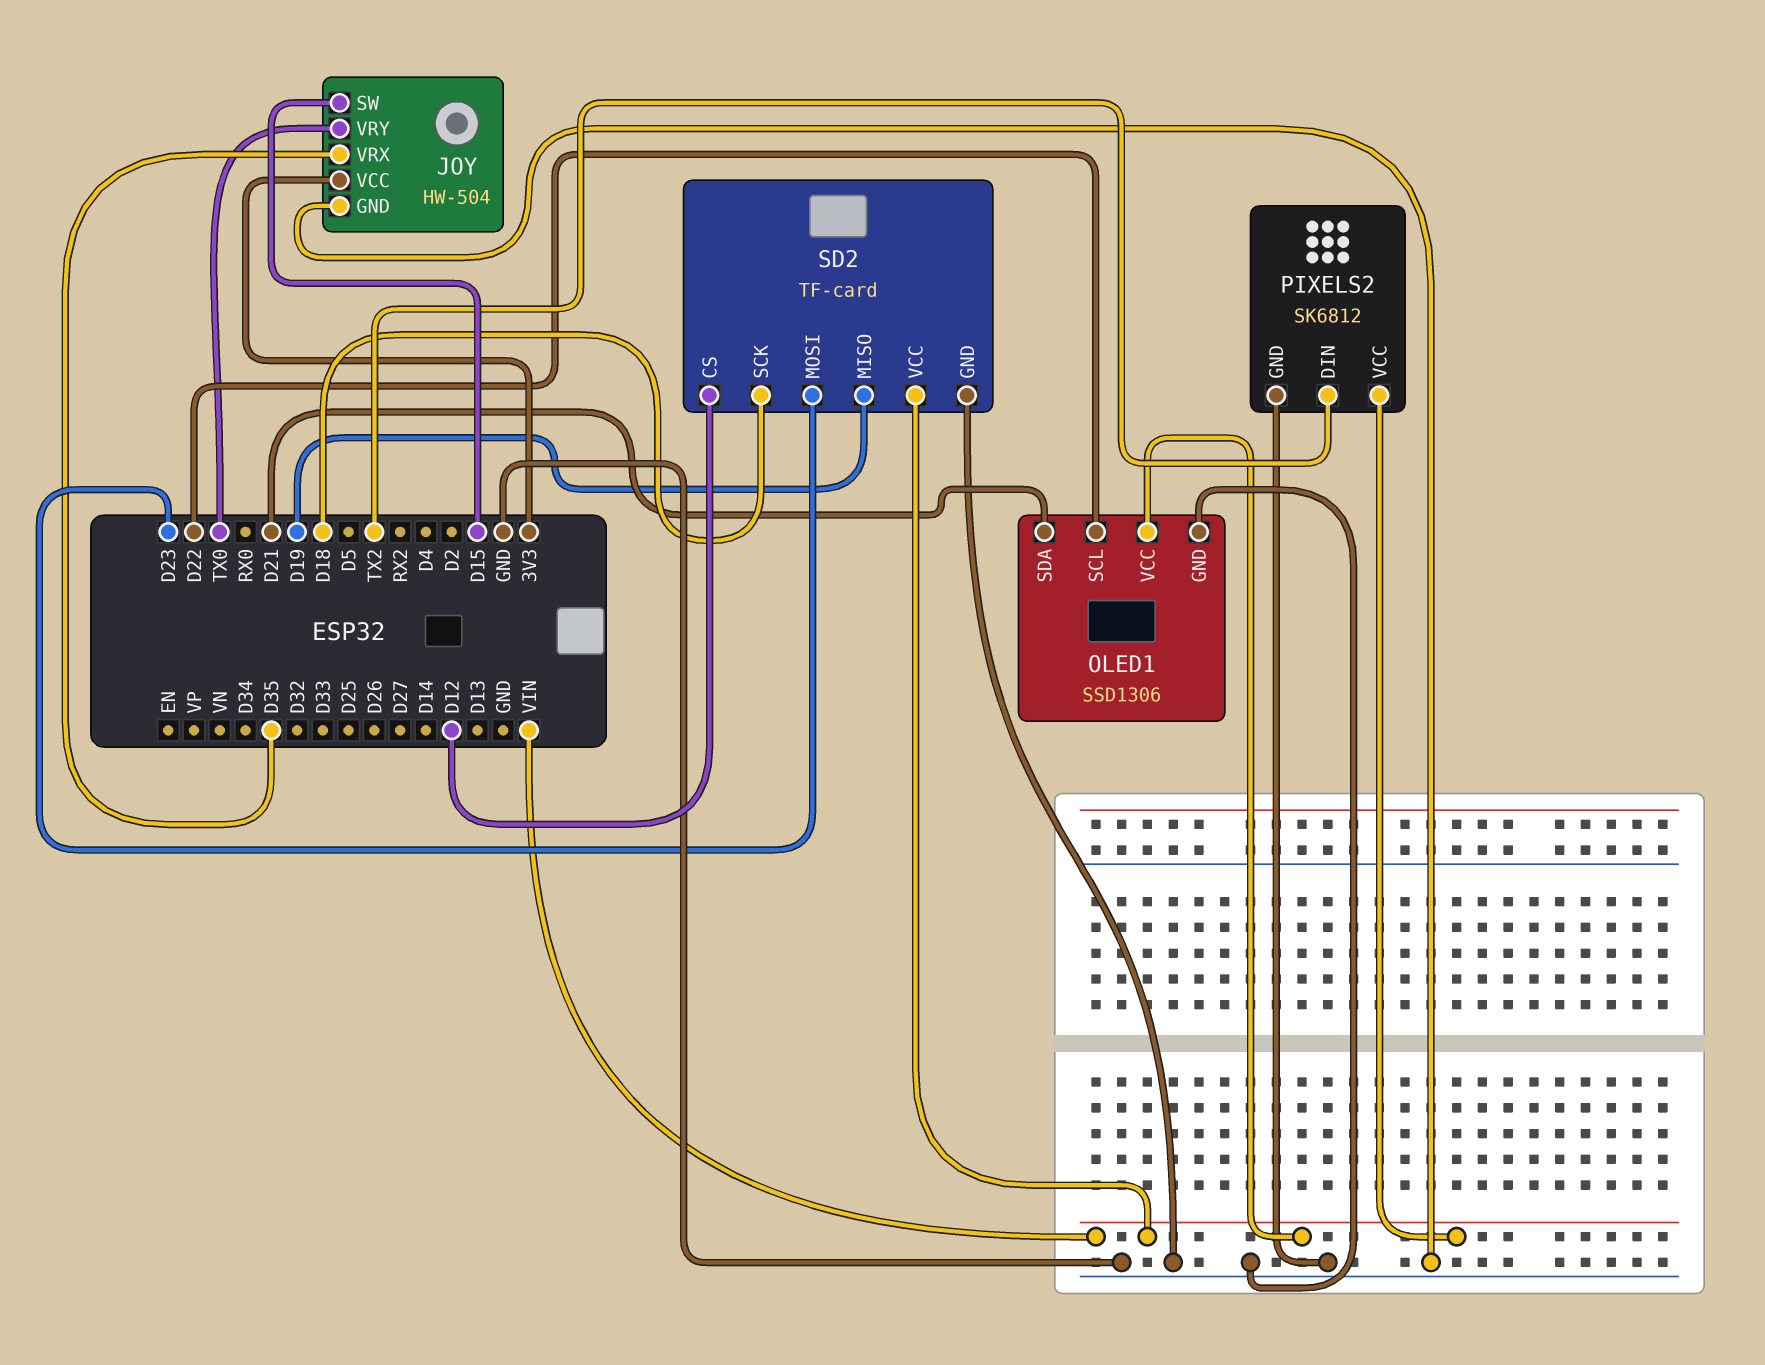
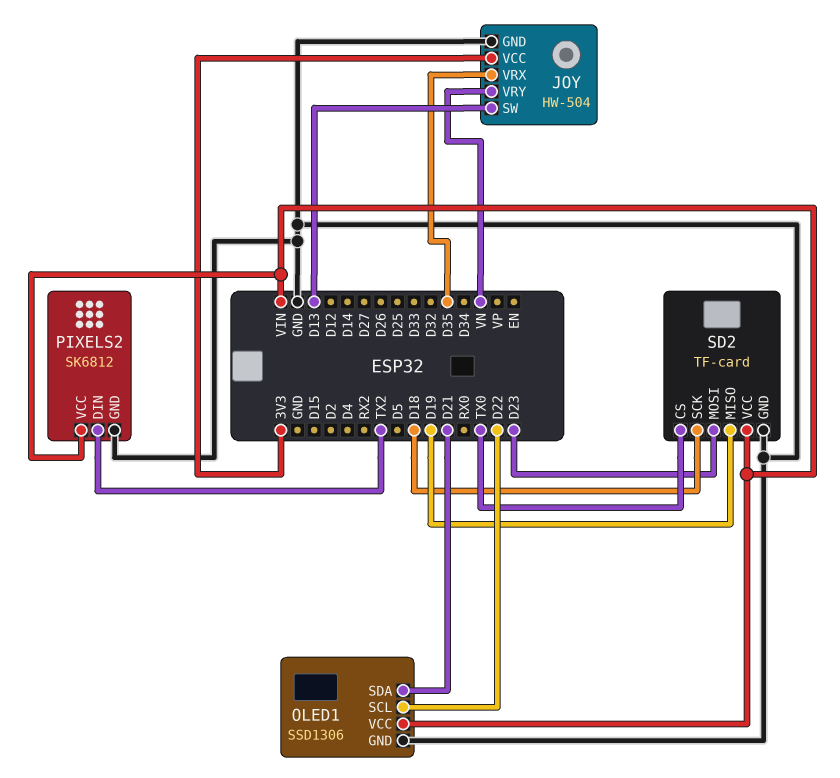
JOY pin SW: D15 -> D13
JOY pin VRY: TX0 -> VN
SD2 pin CS: D12 -> TX0

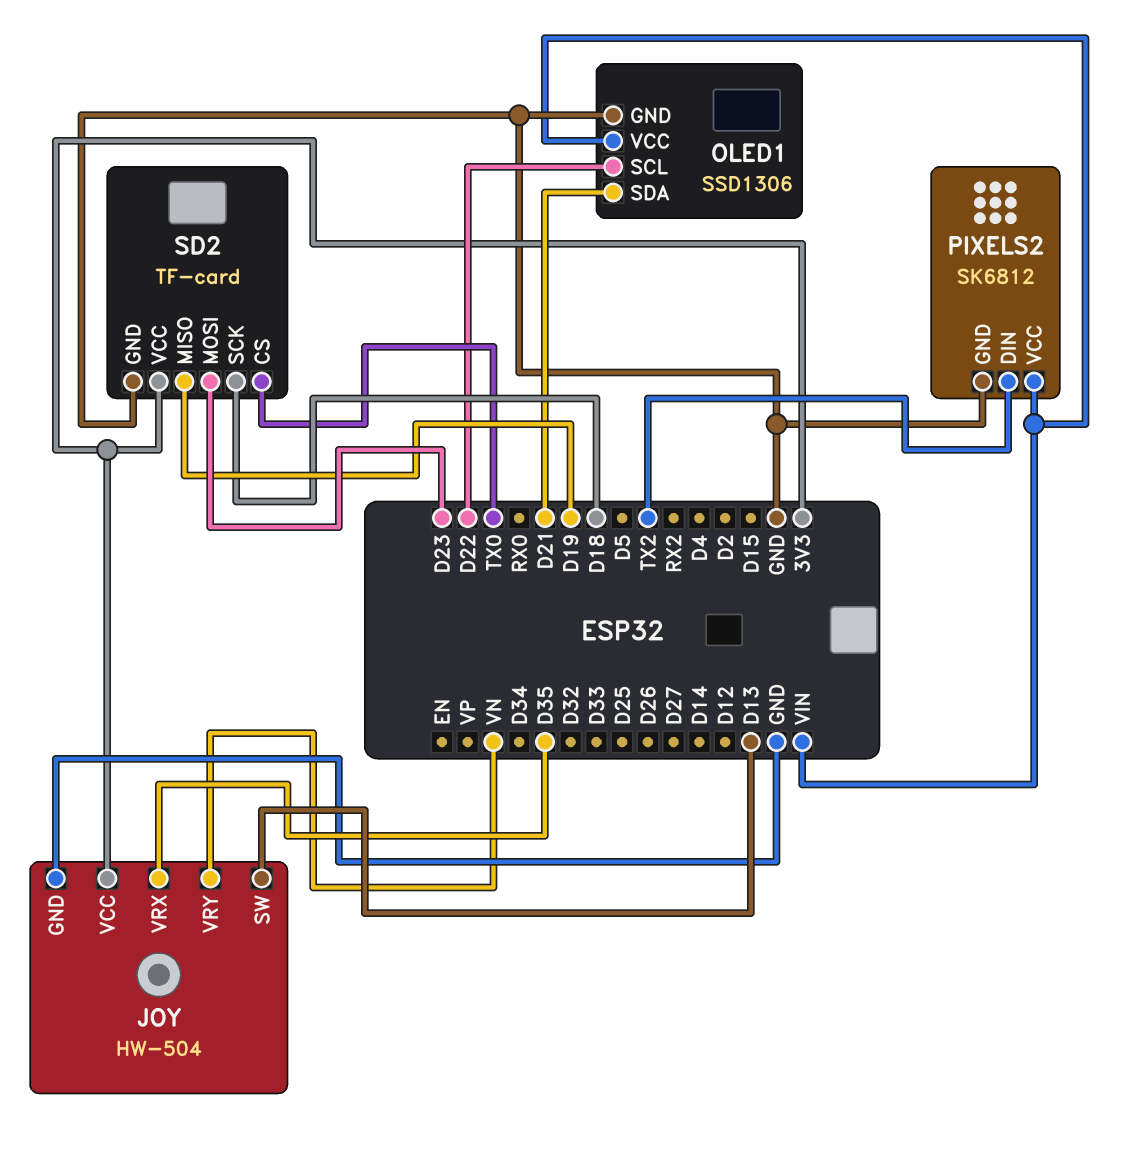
SD2 pin VCC: VIN -> 3V3

